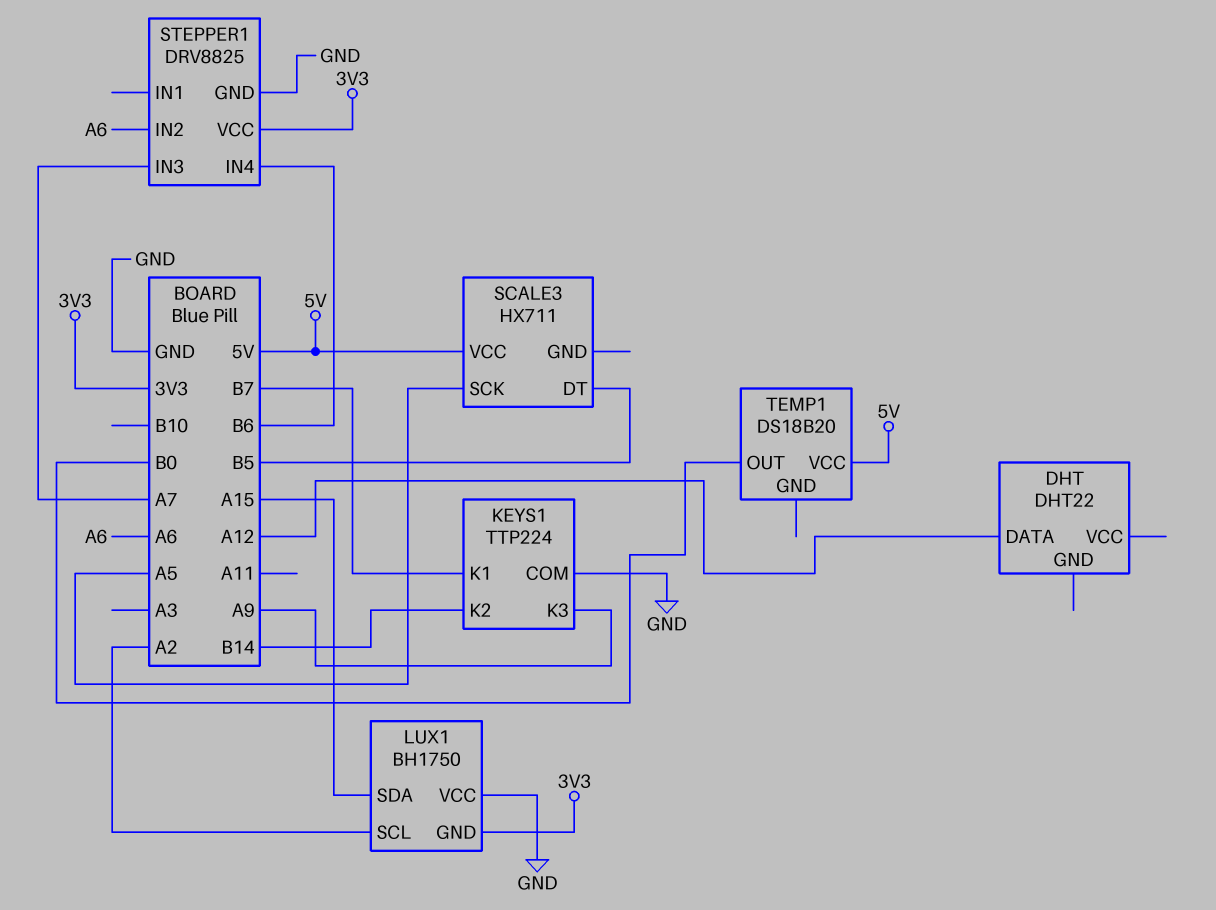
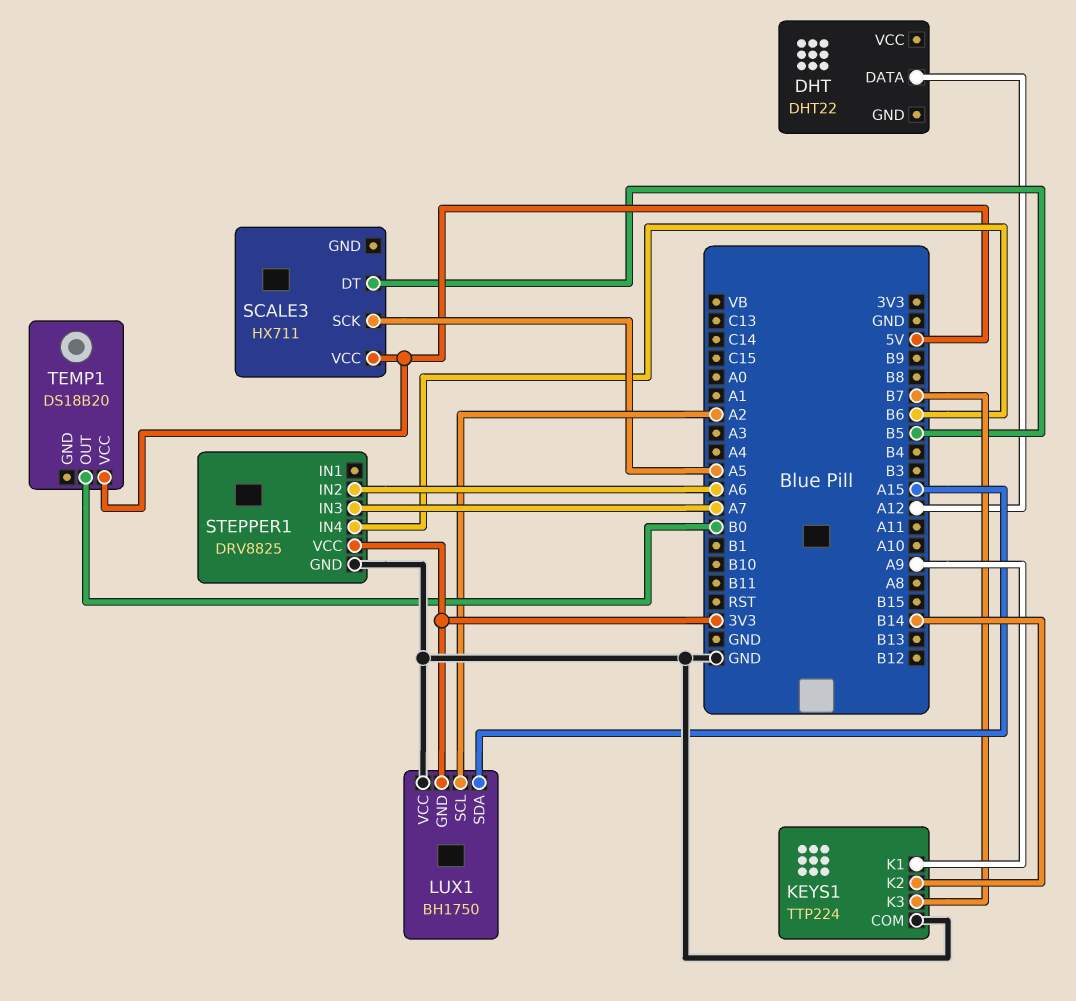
KEYS1 pin K1: B7 -> A9
KEYS1 pin K3: A9 -> B7

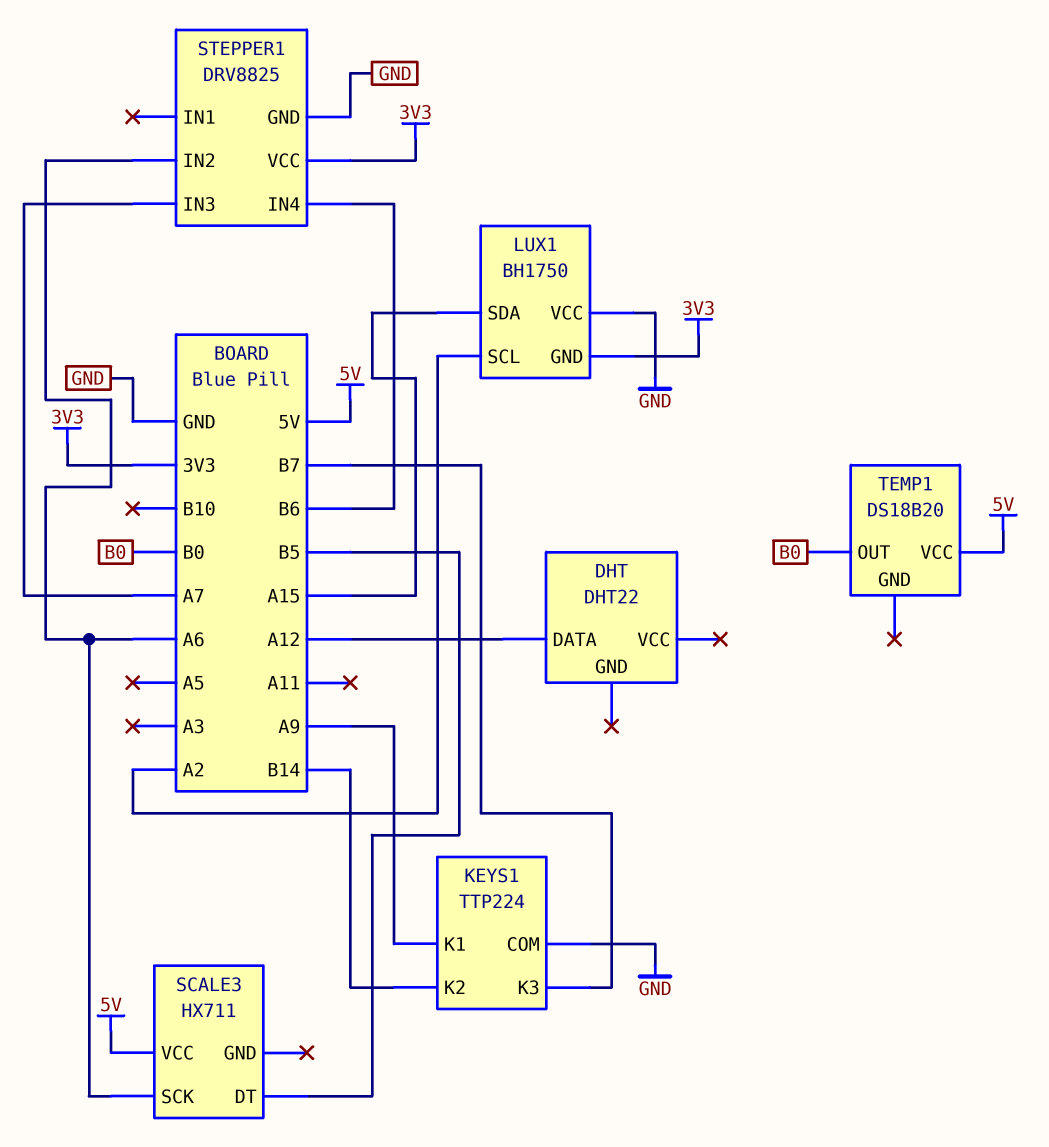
SCALE3 pin SCK: A5 -> A6

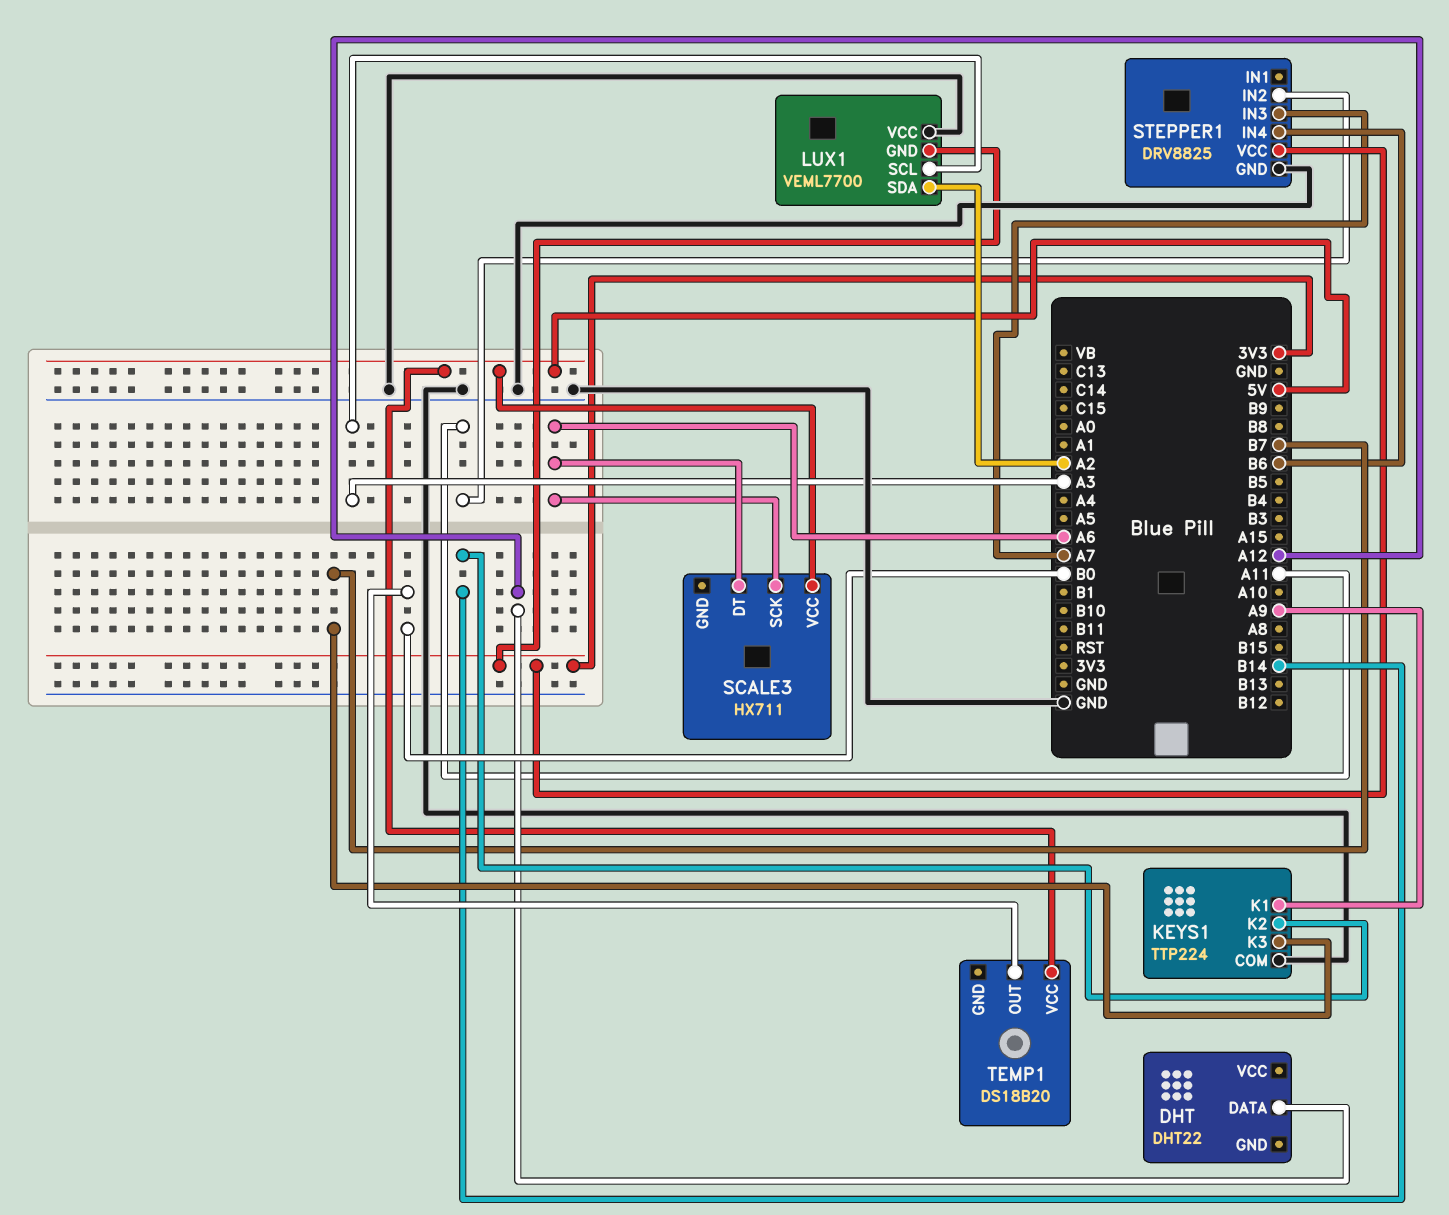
LUX1: BH1750 -> VEML7700
LUX1 pin SCL: A2 -> A3
LUX1 pin SDA: A15 -> A2
SCALE3 pin DT: B5 -> A6
STEPPER1 pin IN2: A6 -> A11

